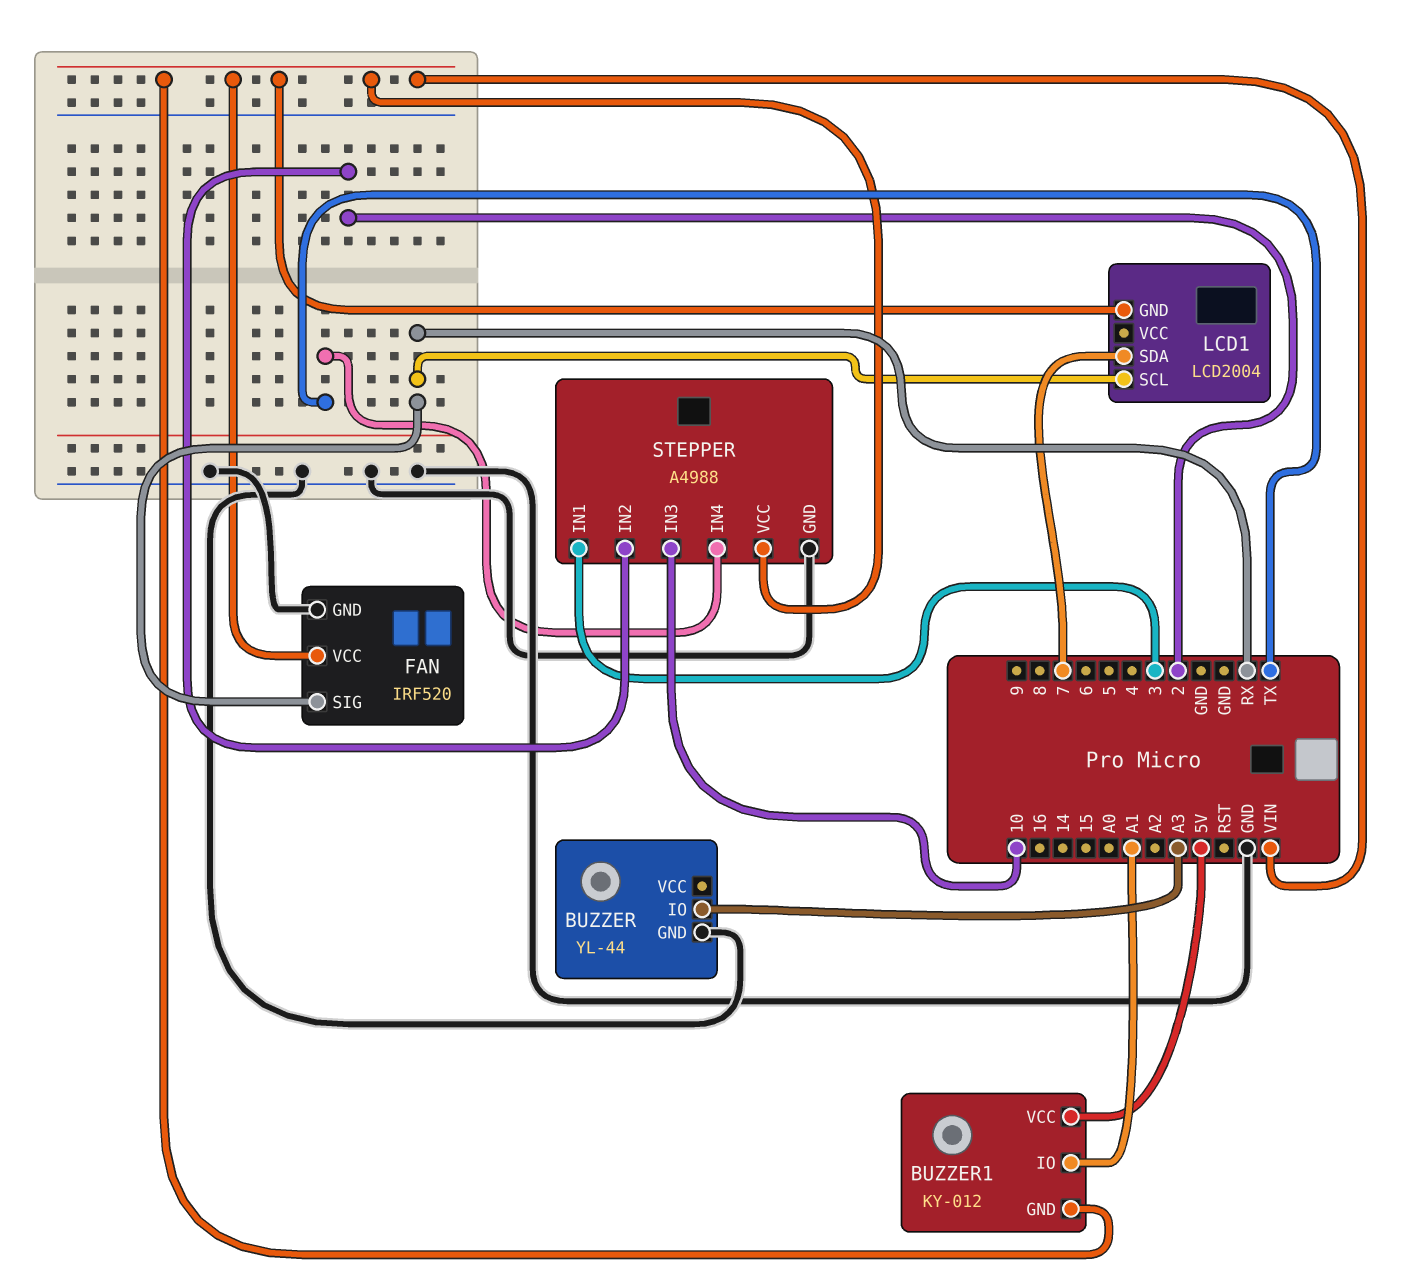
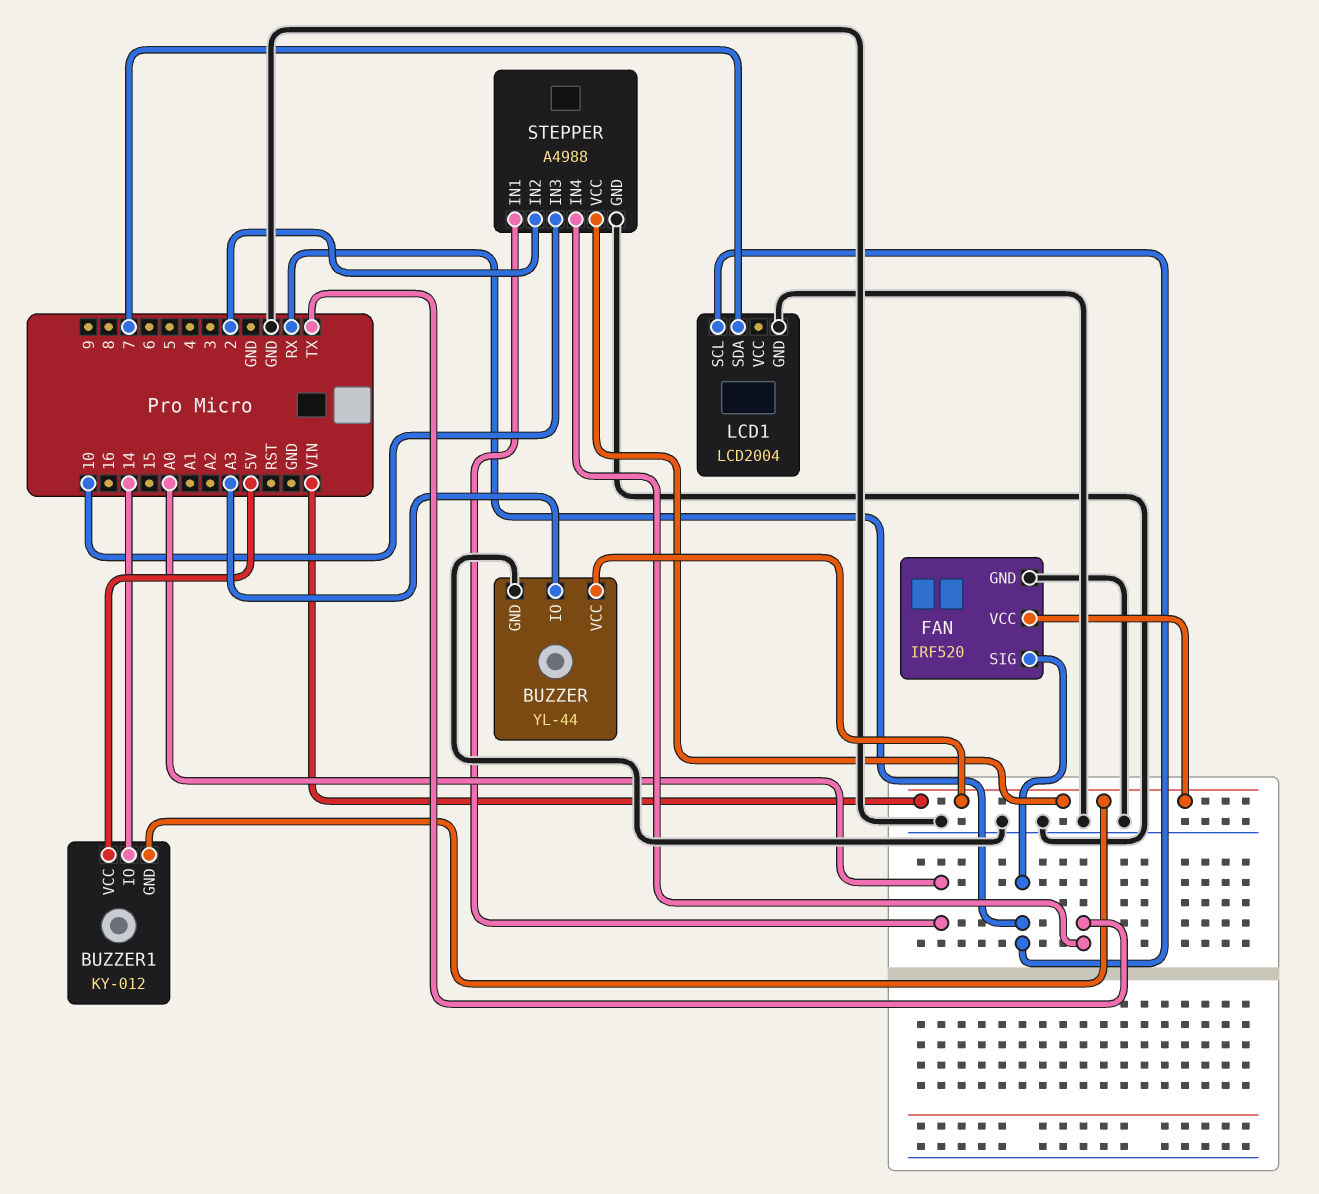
BUZZER pin VCC: none -> VIN
BUZZER1 pin IO: A1 -> 14
LCD1 pin GND: VIN -> GND
STEPPER pin IN1: 3 -> A0

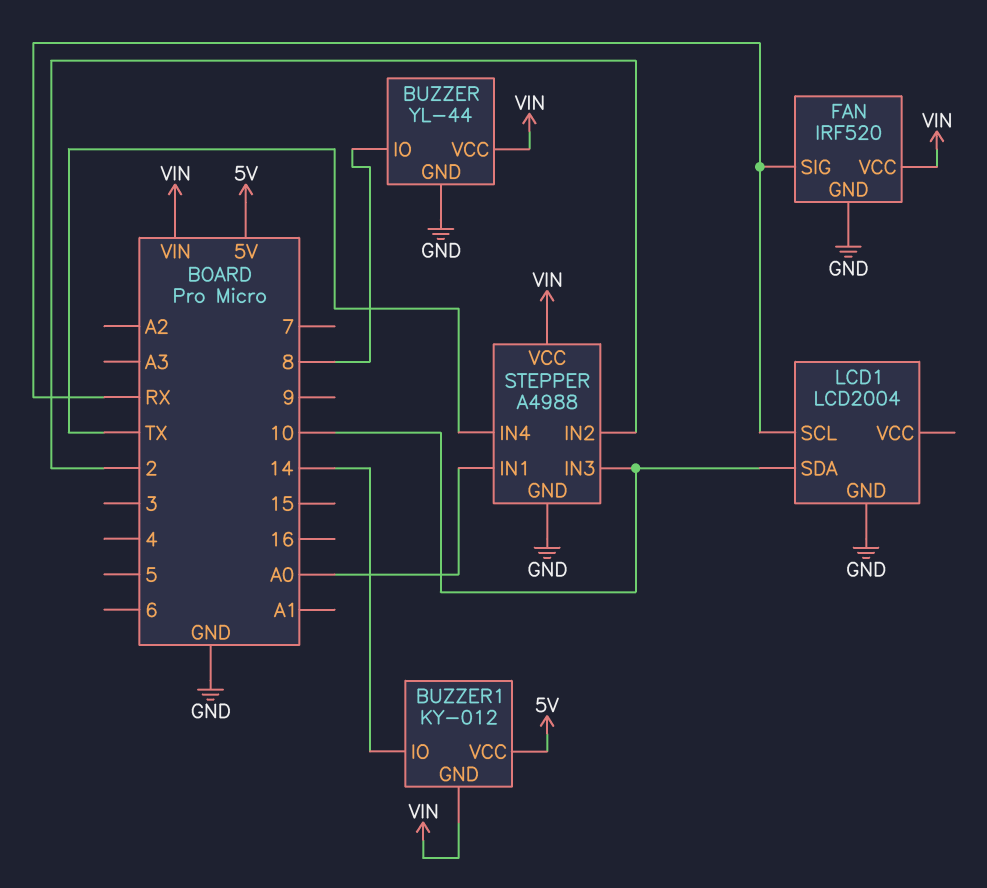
BUZZER pin IO: A3 -> 8
LCD1 pin SDA: 7 -> 10

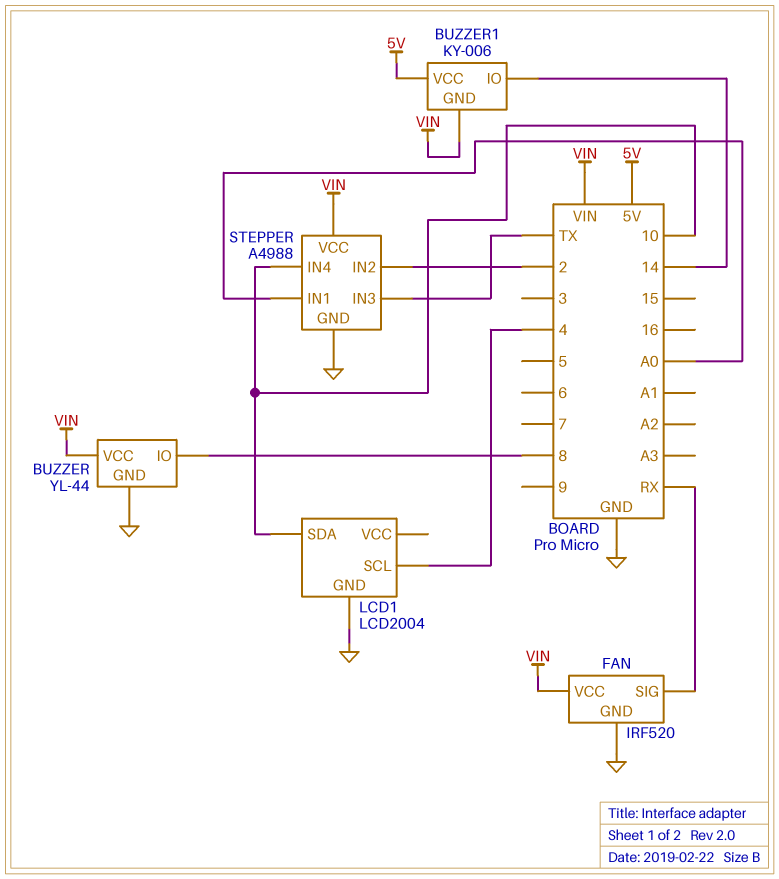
BUZZER1: KY-012 -> KY-006
LCD1 pin SCL: RX -> 4
STEPPER pin IN3: 10 -> TX
STEPPER pin IN4: TX -> 10

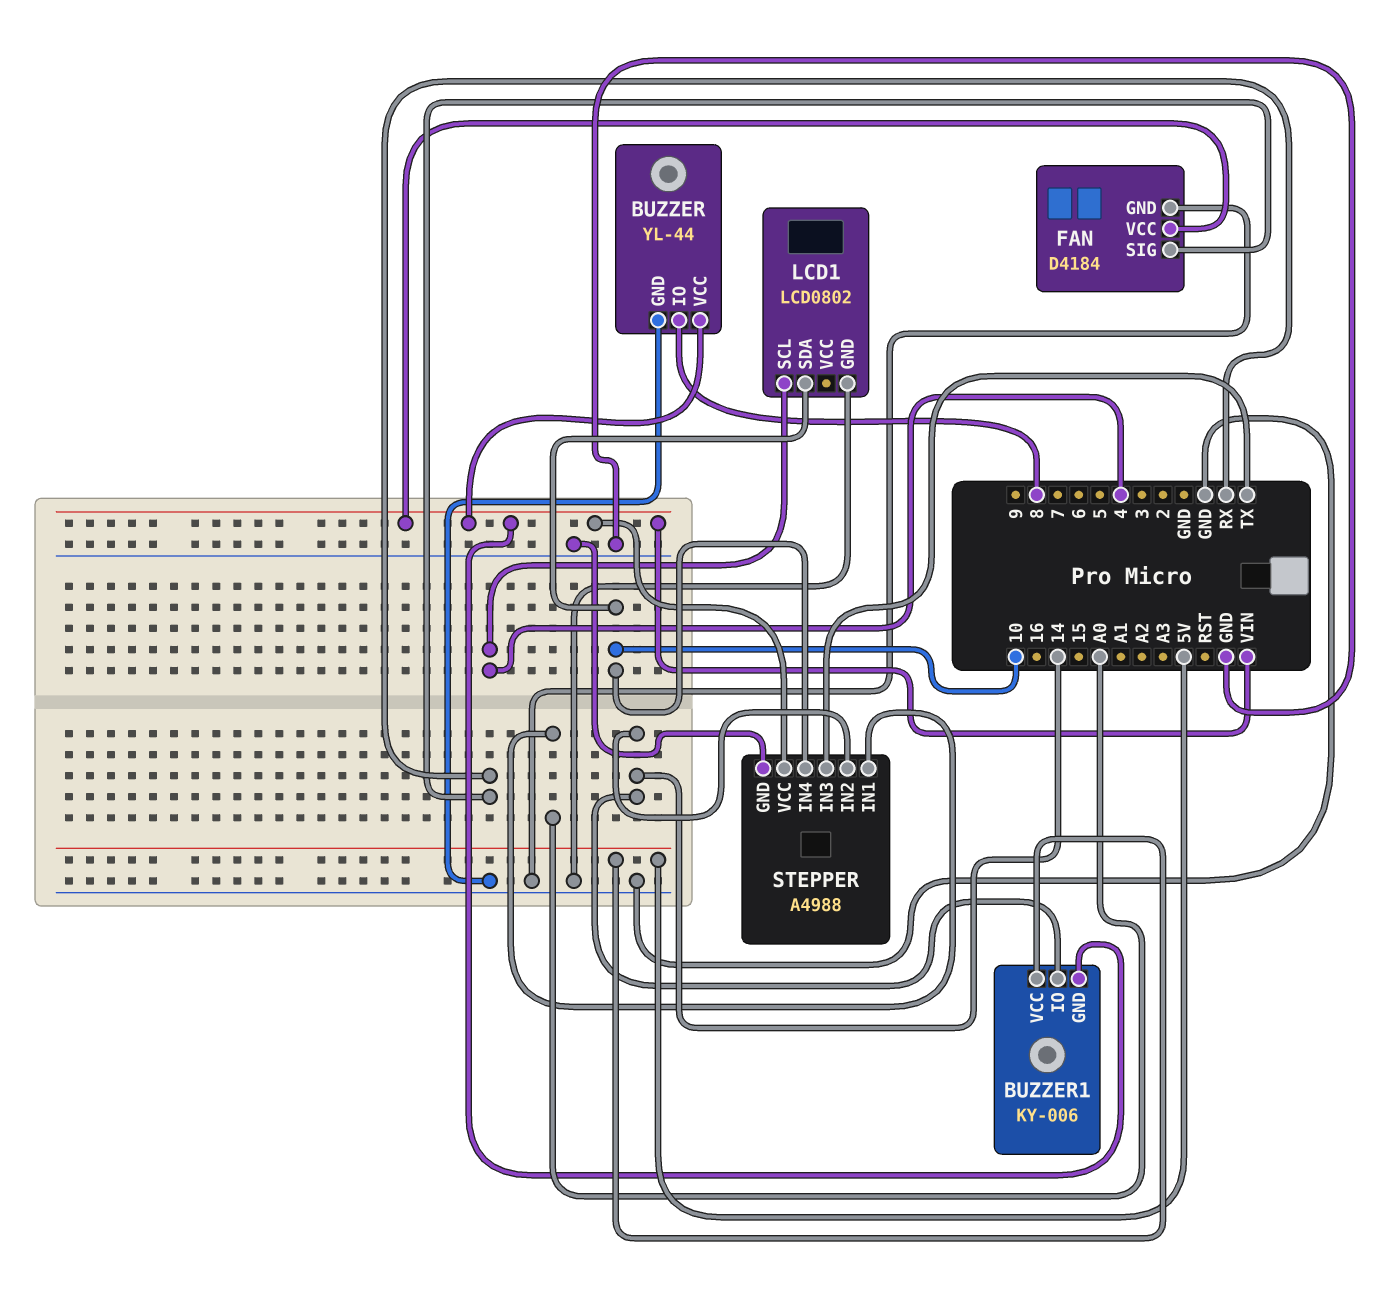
FAN: IRF520 -> D4184
LCD1: LCD2004 -> LCD0802
STEPPER pin IN2: 2 -> 14

